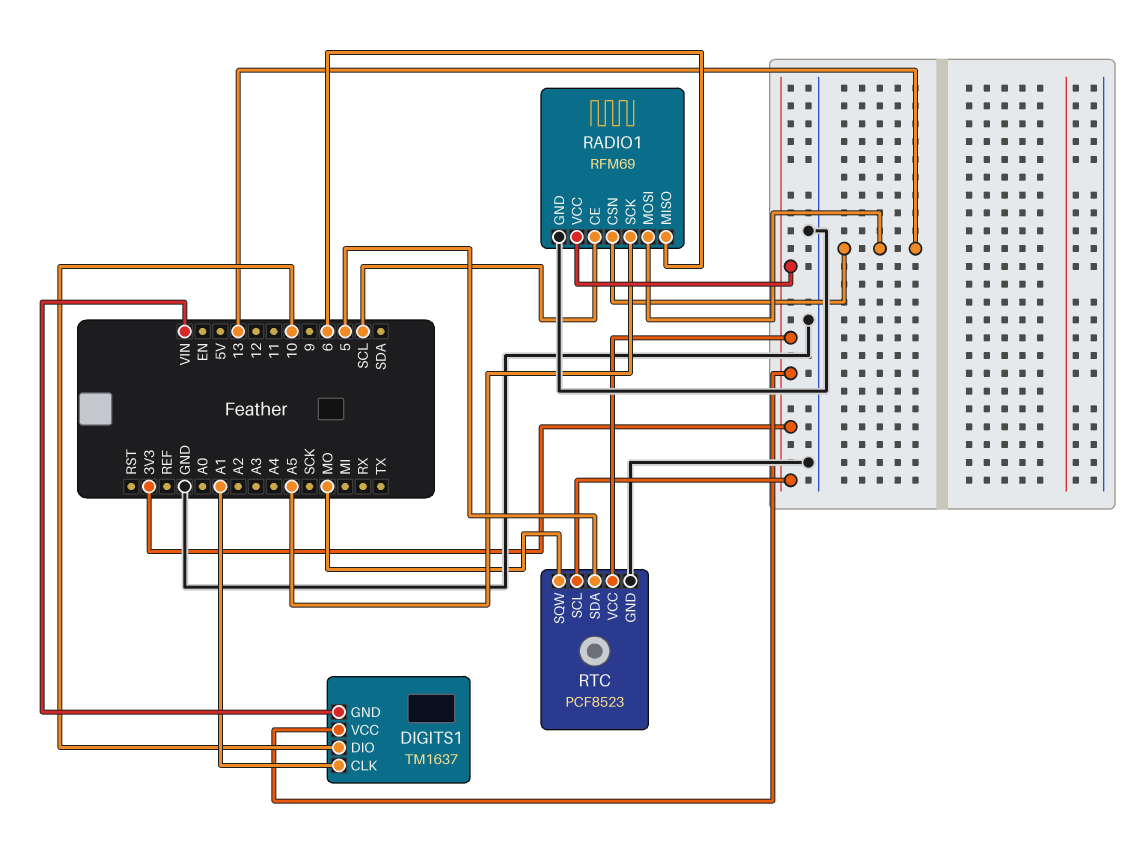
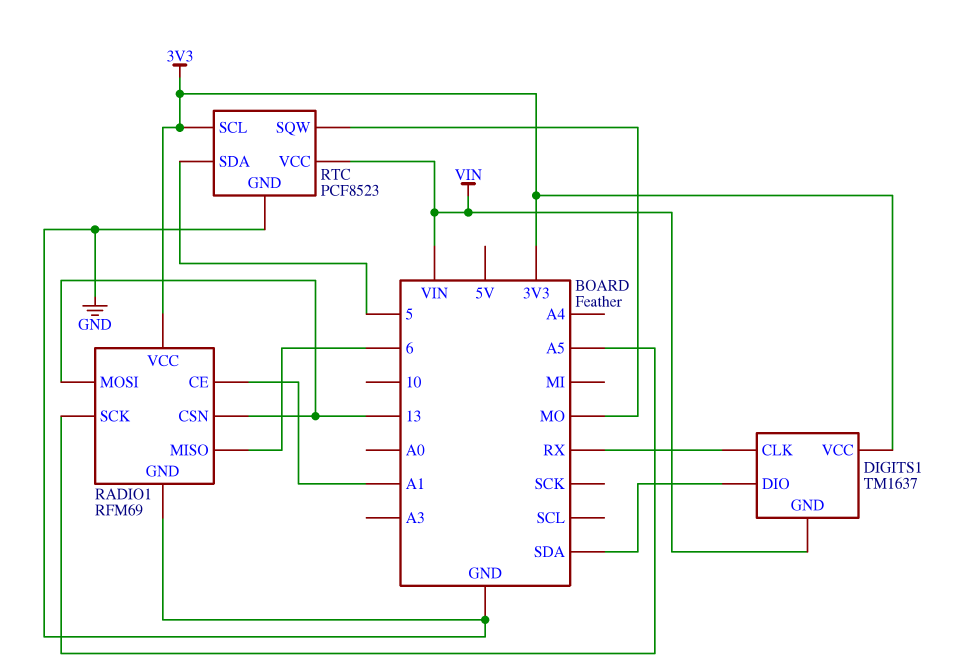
DIGITS1 pin CLK: A1 -> RX
DIGITS1 pin DIO: 10 -> SDA
RADIO1 pin CE: SCL -> A1
RTC pin VCC: 3V3 -> VIN

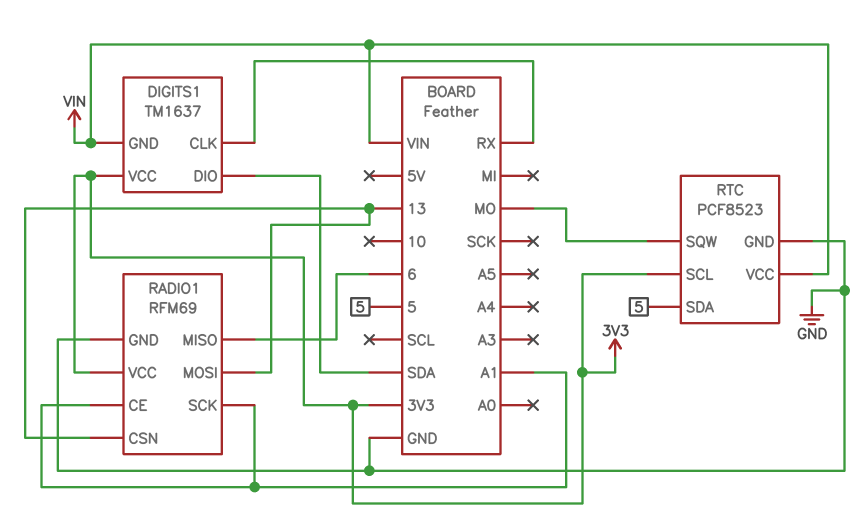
RADIO1 pin SCK: A5 -> A1

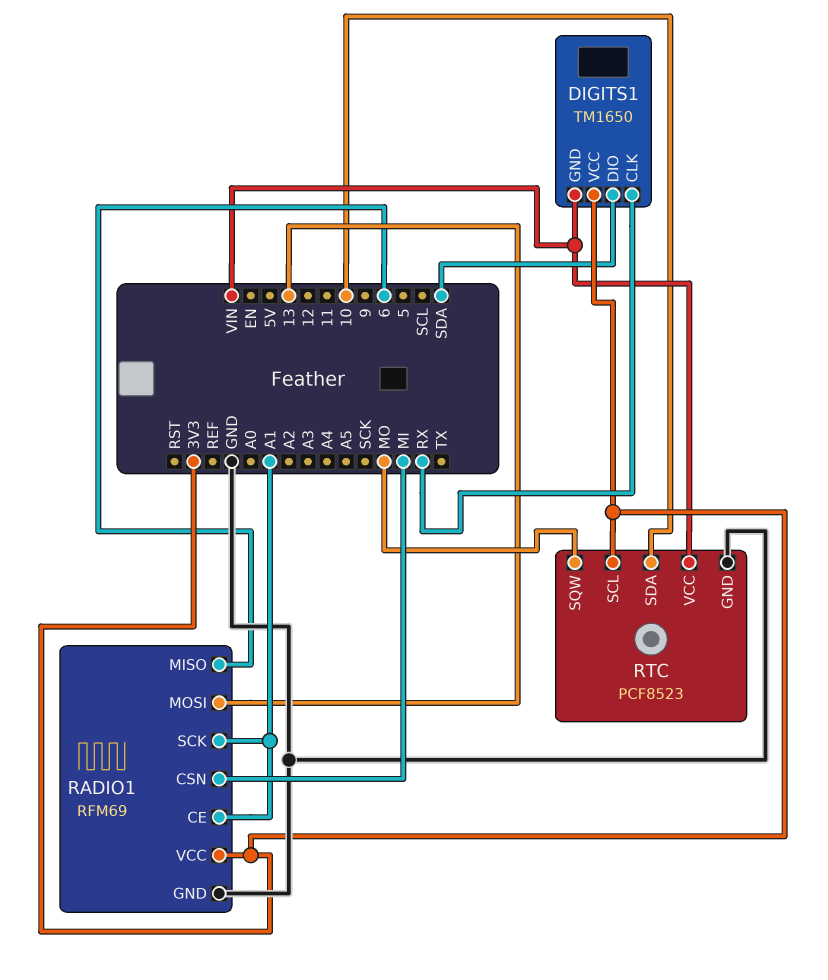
DIGITS1: TM1637 -> TM1650
RADIO1 pin CSN: 13 -> MI
RTC pin SDA: 5 -> 10

